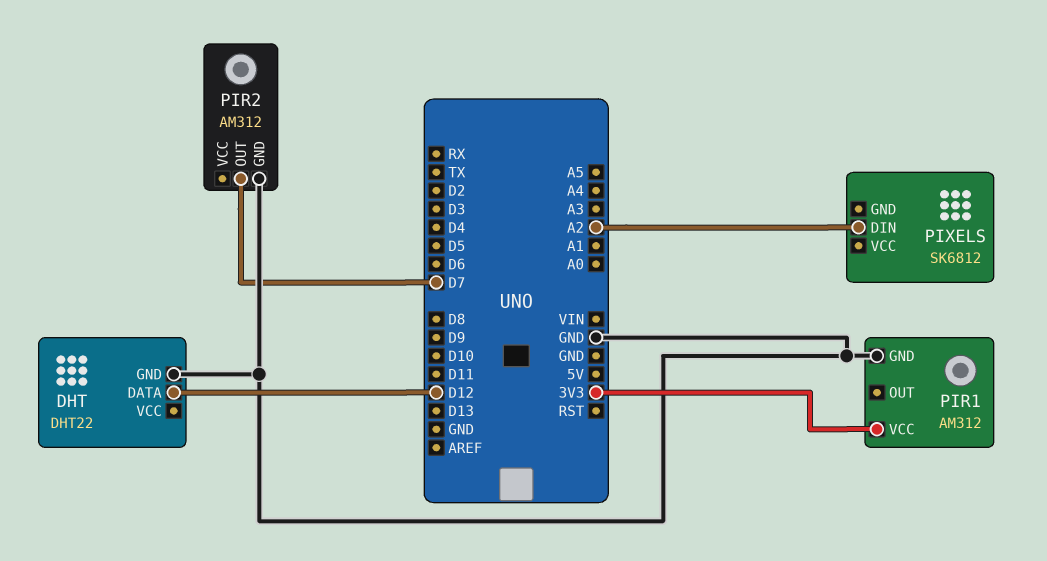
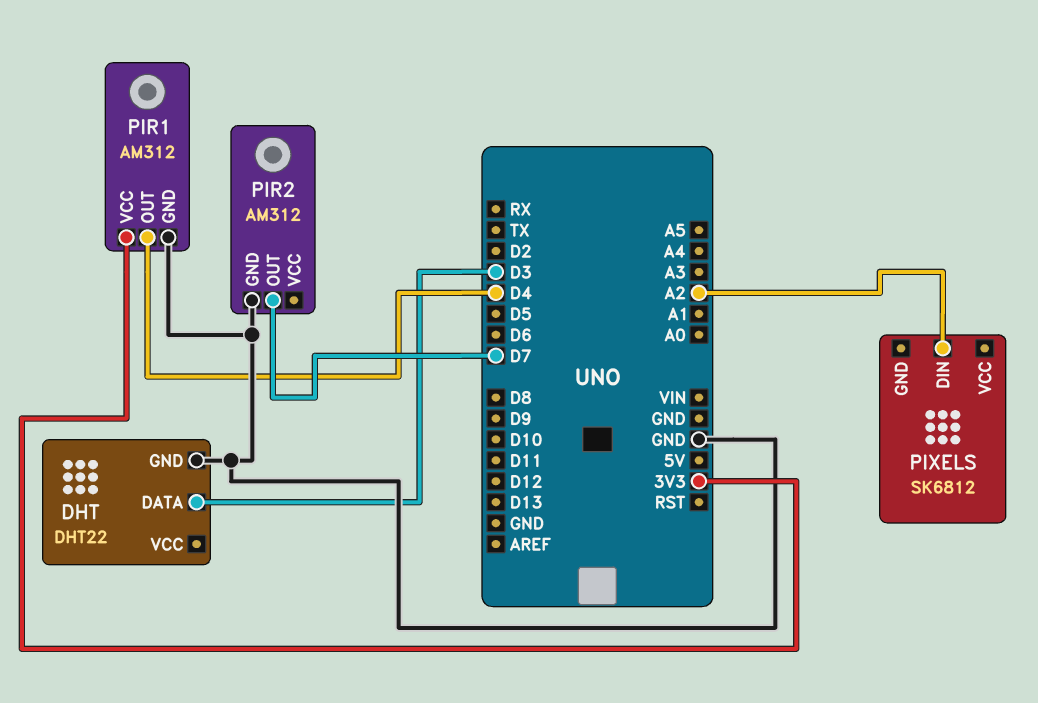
DHT pin DATA: D12 -> D3
PIR1 pin OUT: none -> D4

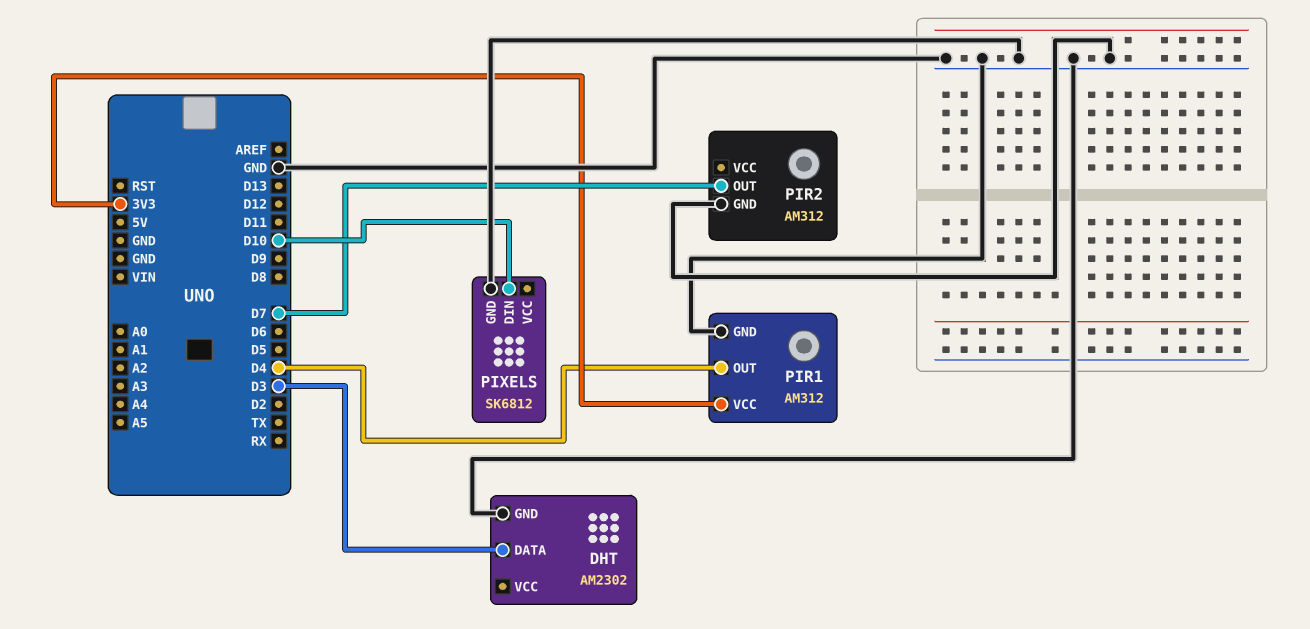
DHT: DHT22 -> AM2302
PIXELS pin DIN: A2 -> D10
PIXELS pin GND: none -> GND

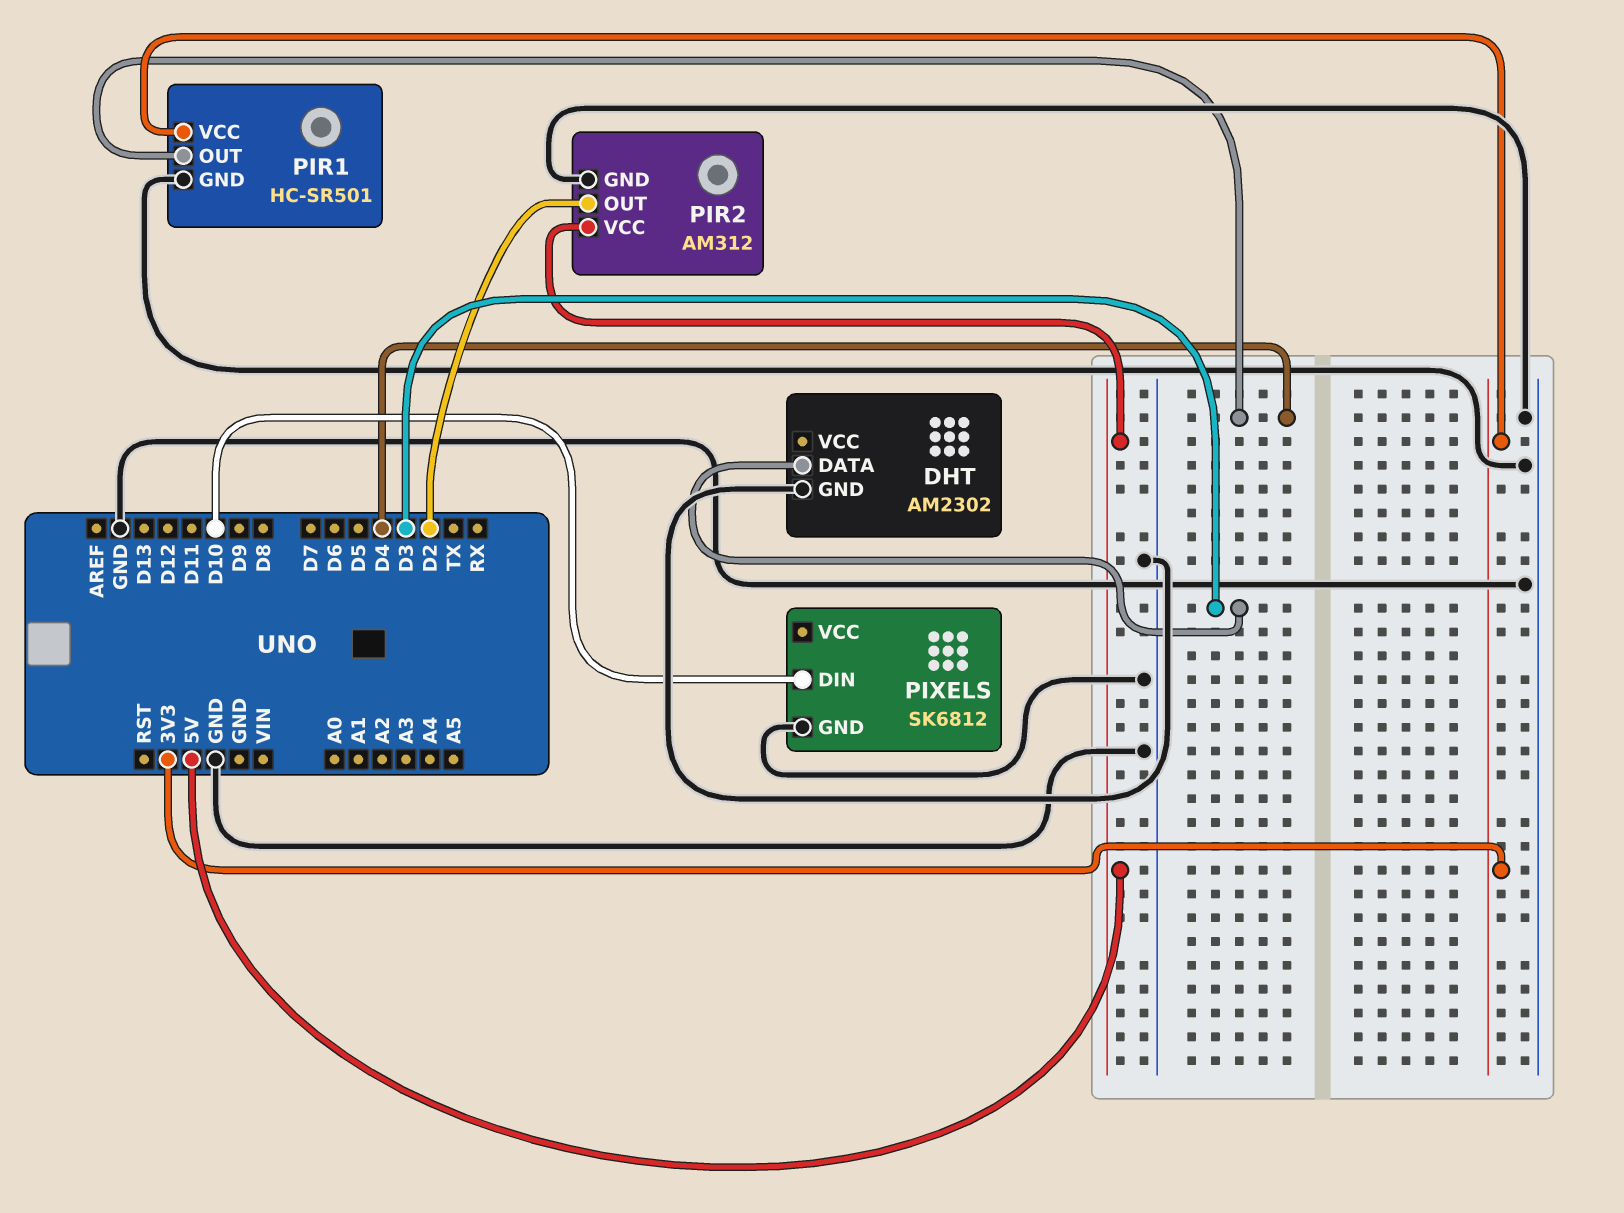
PIR1: AM312 -> HC-SR501
PIR2 pin OUT: D7 -> D2
PIR2 pin VCC: none -> 5V

